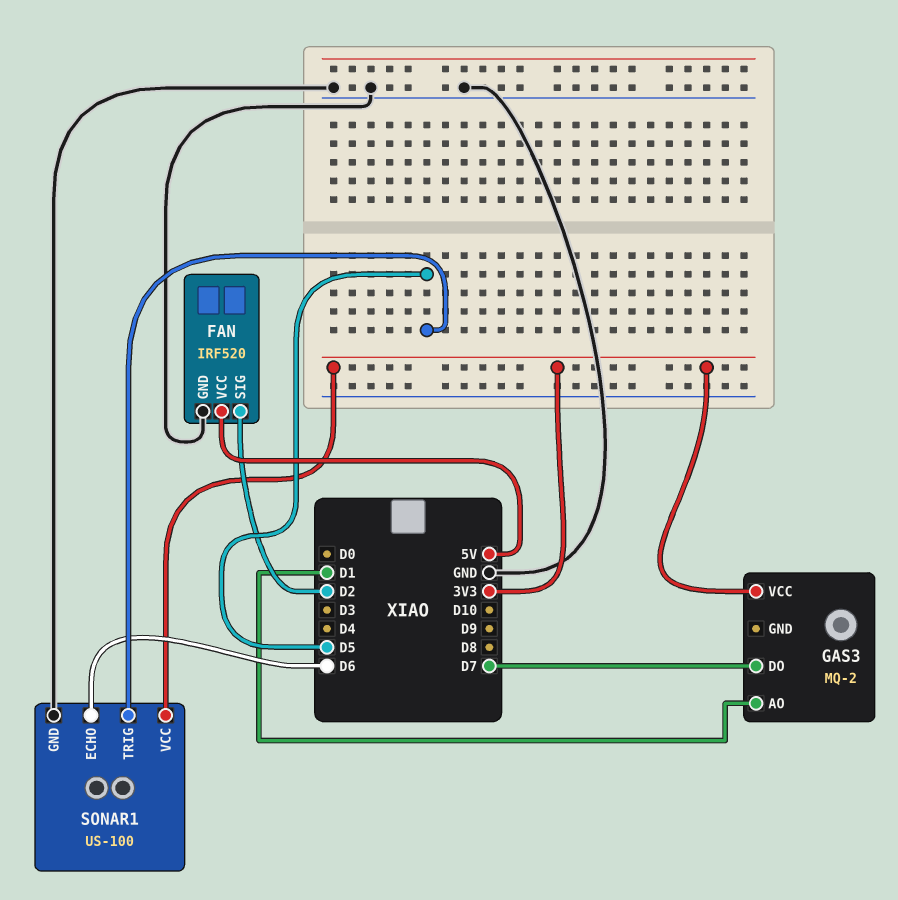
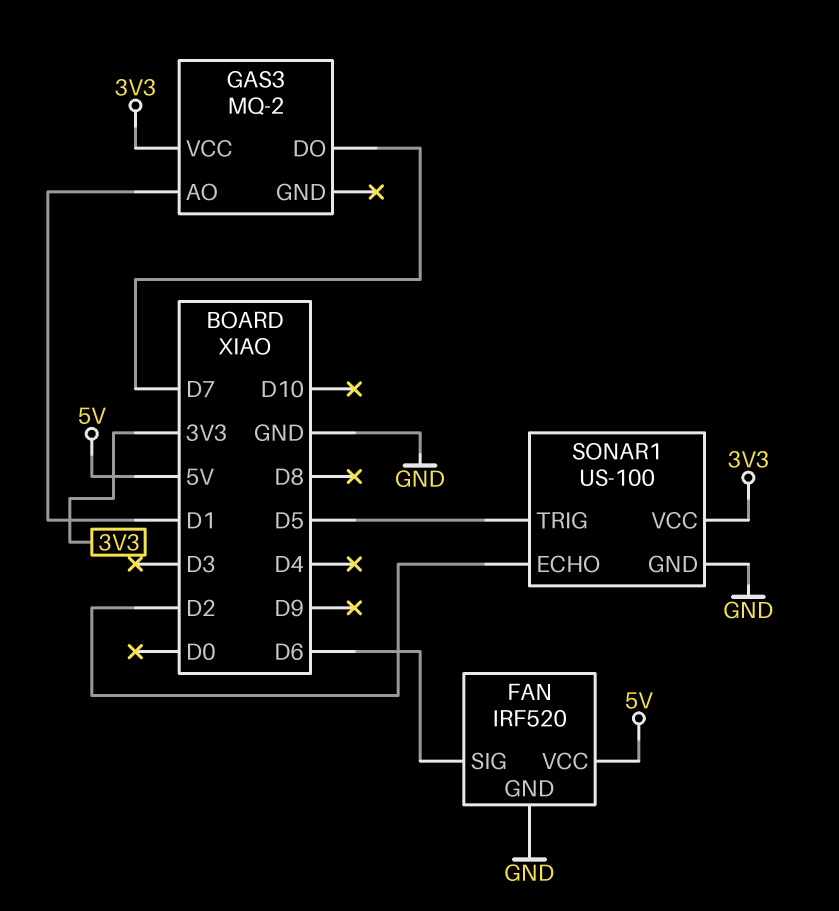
FAN pin SIG: D2 -> D6
SONAR1 pin ECHO: D6 -> D2

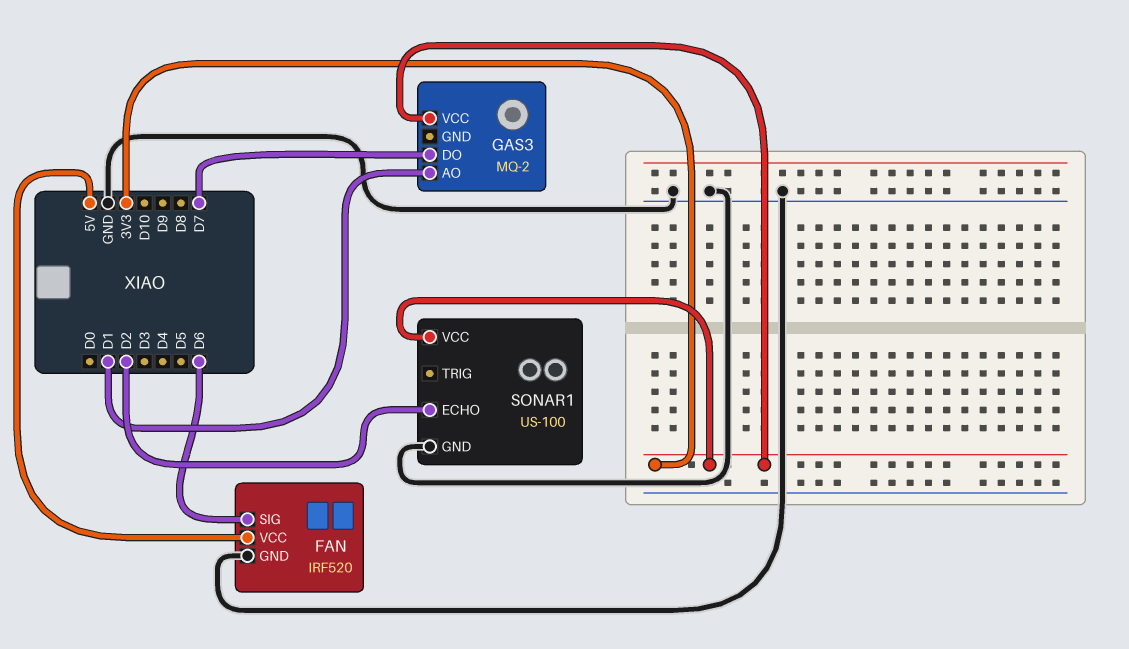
SONAR1 pin TRIG: D5 -> none

